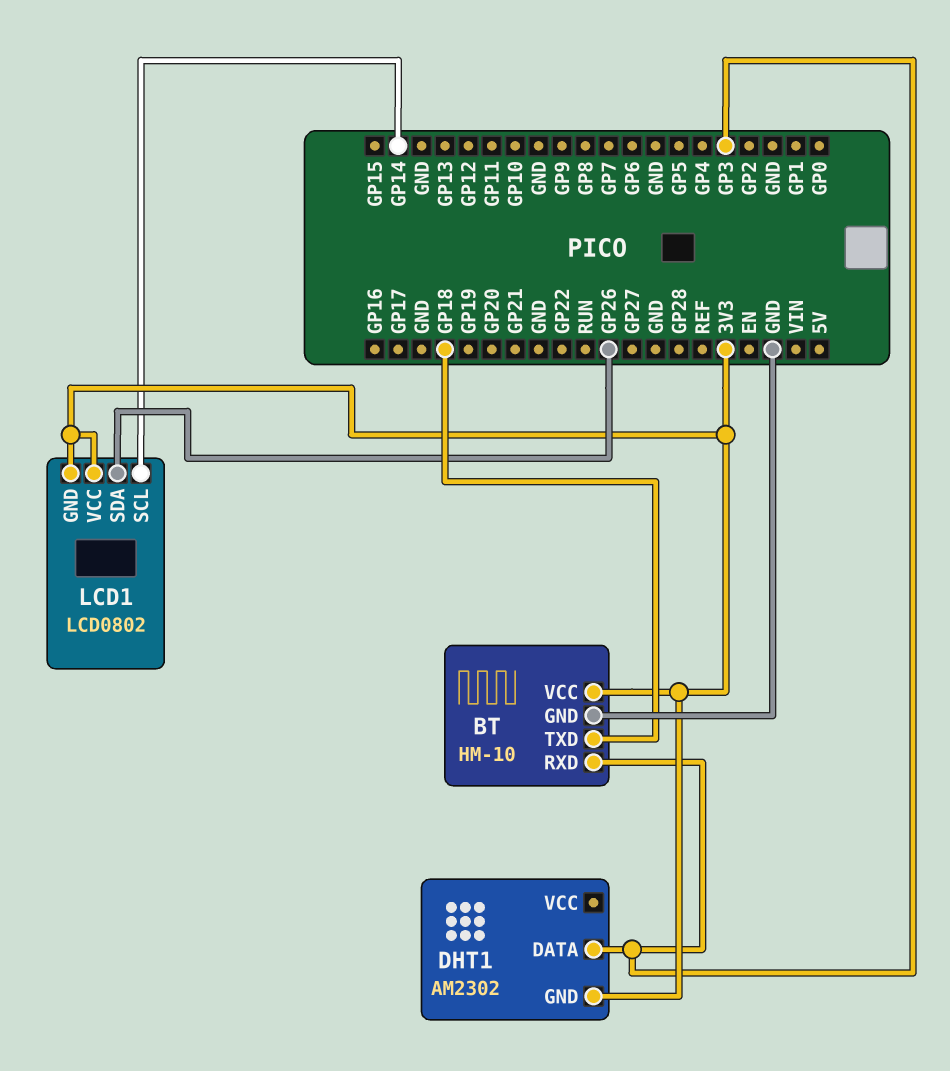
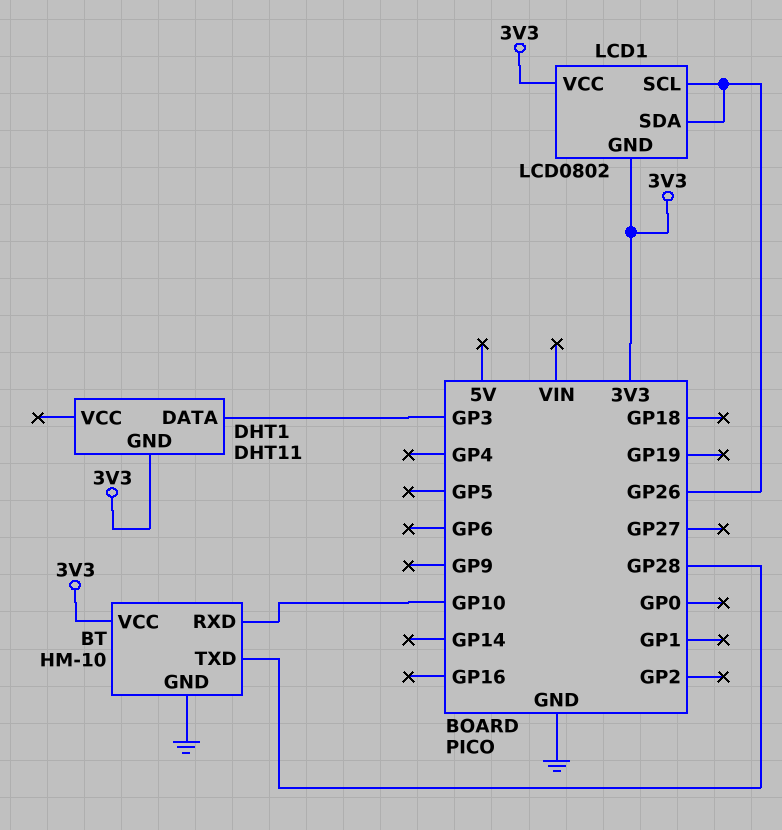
BT pin RXD: GP3 -> GP10
BT pin TXD: GP18 -> GP28
DHT1: AM2302 -> DHT11
LCD1 pin SCL: GP14 -> GP26

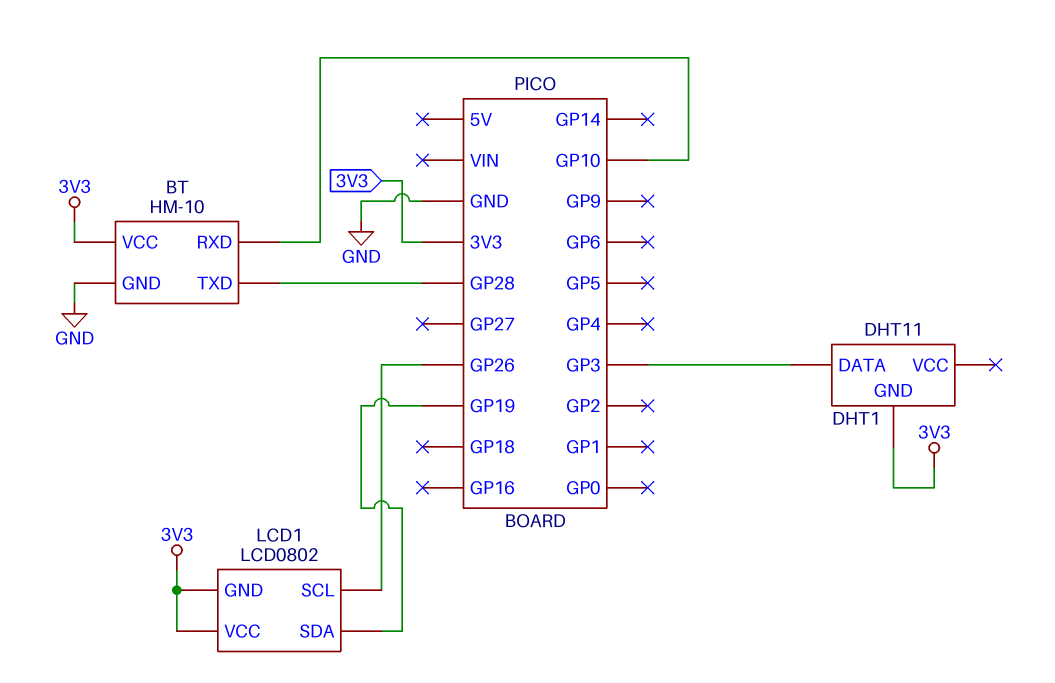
LCD1 pin SDA: GP26 -> GP19

